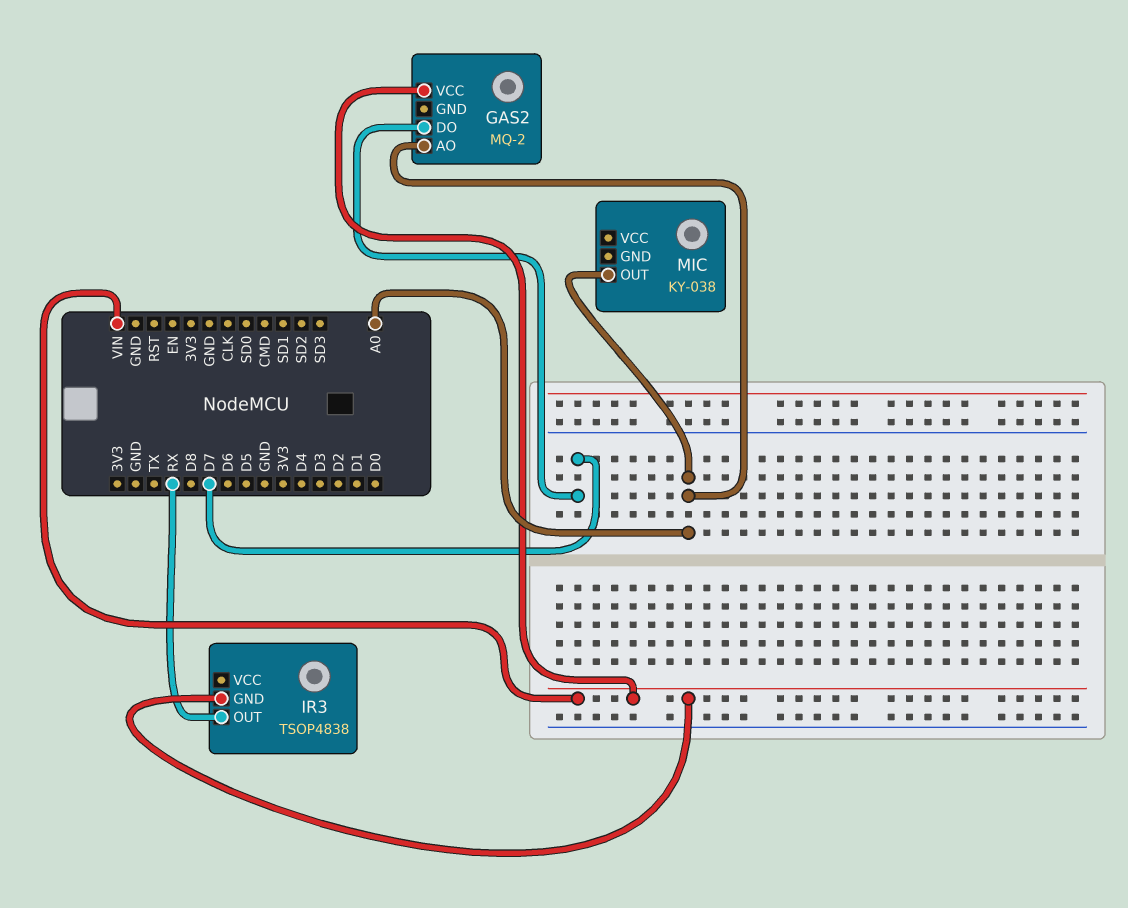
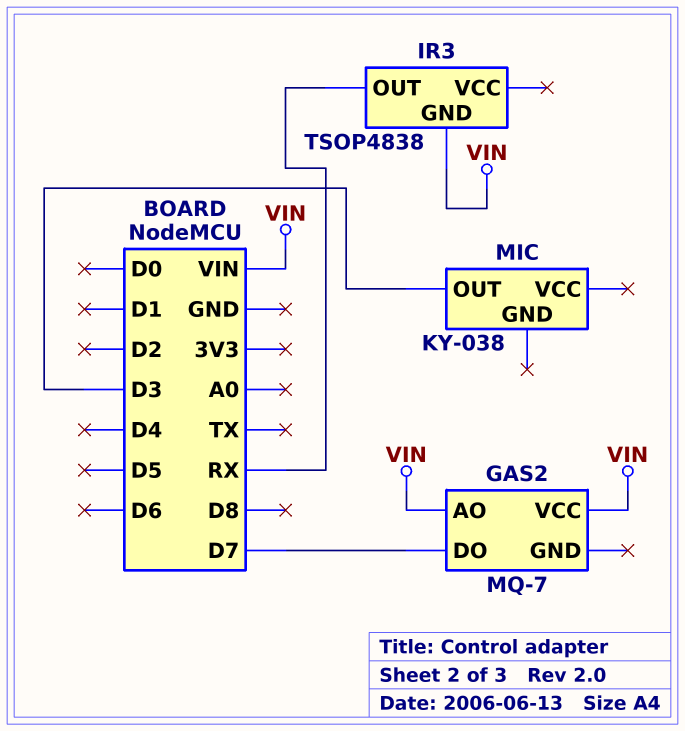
GAS2: MQ-2 -> MQ-7
GAS2 pin AO: A0 -> VIN
MIC pin OUT: A0 -> D3

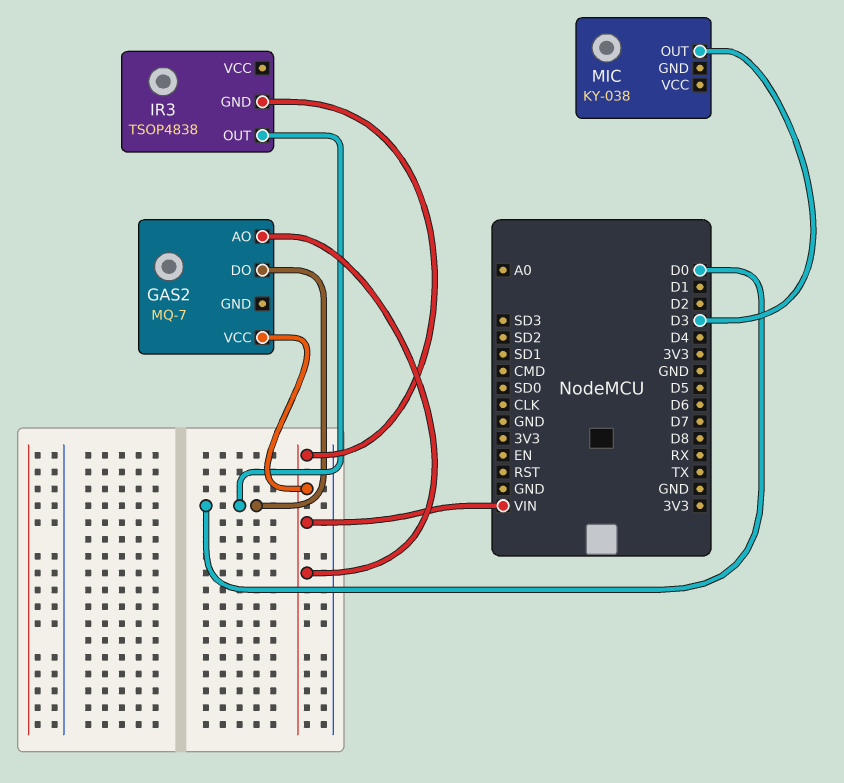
GAS2 pin DO: D7 -> D0
IR3 pin OUT: RX -> D0

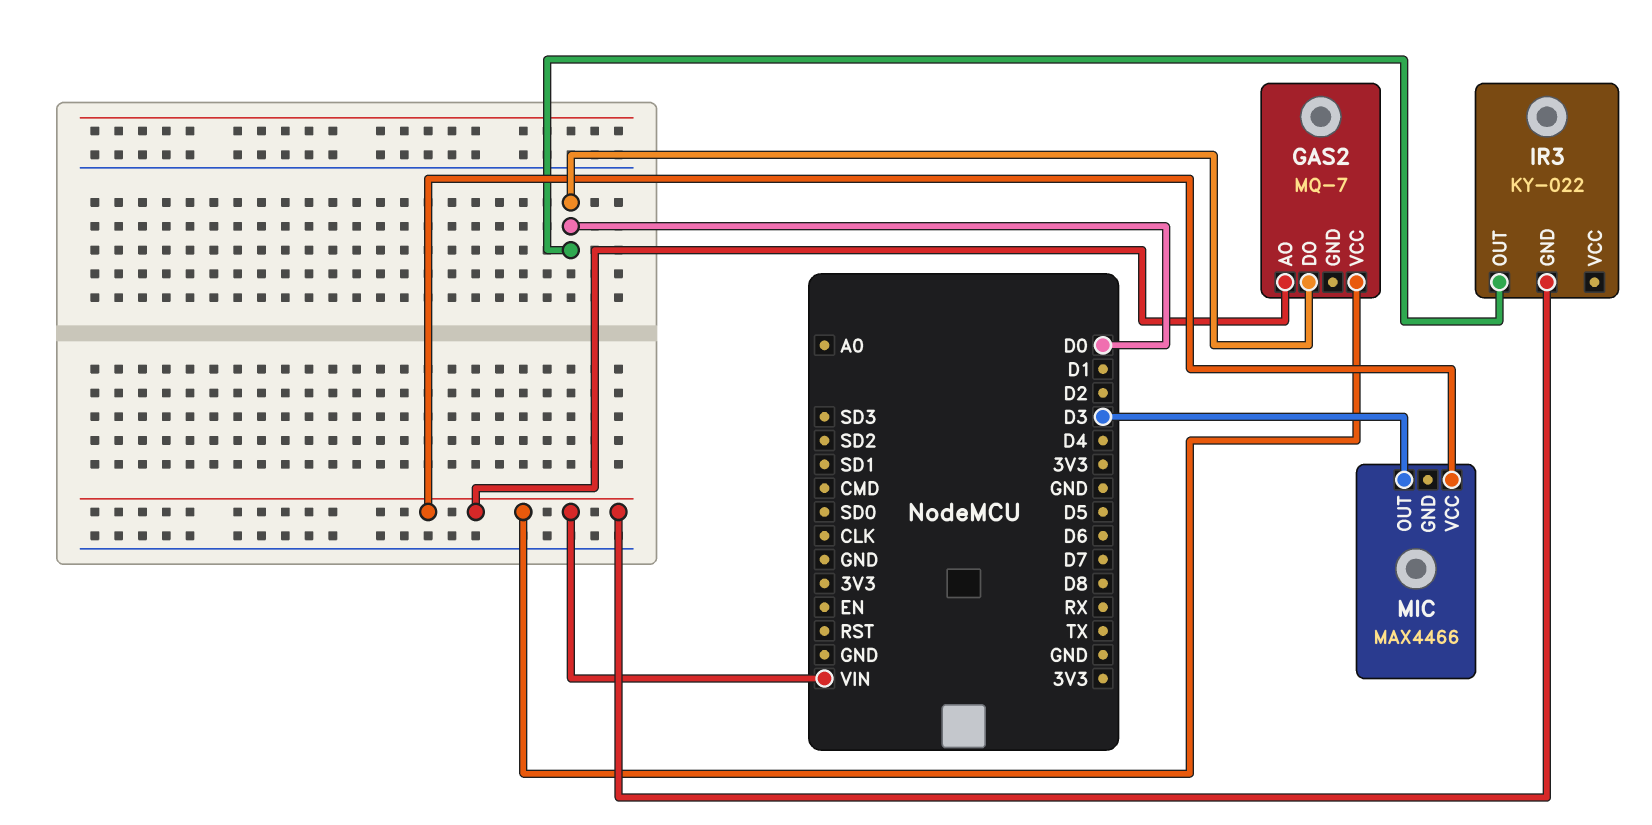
IR3: TSOP4838 -> KY-022
MIC: KY-038 -> MAX4466
MIC pin VCC: none -> VIN

